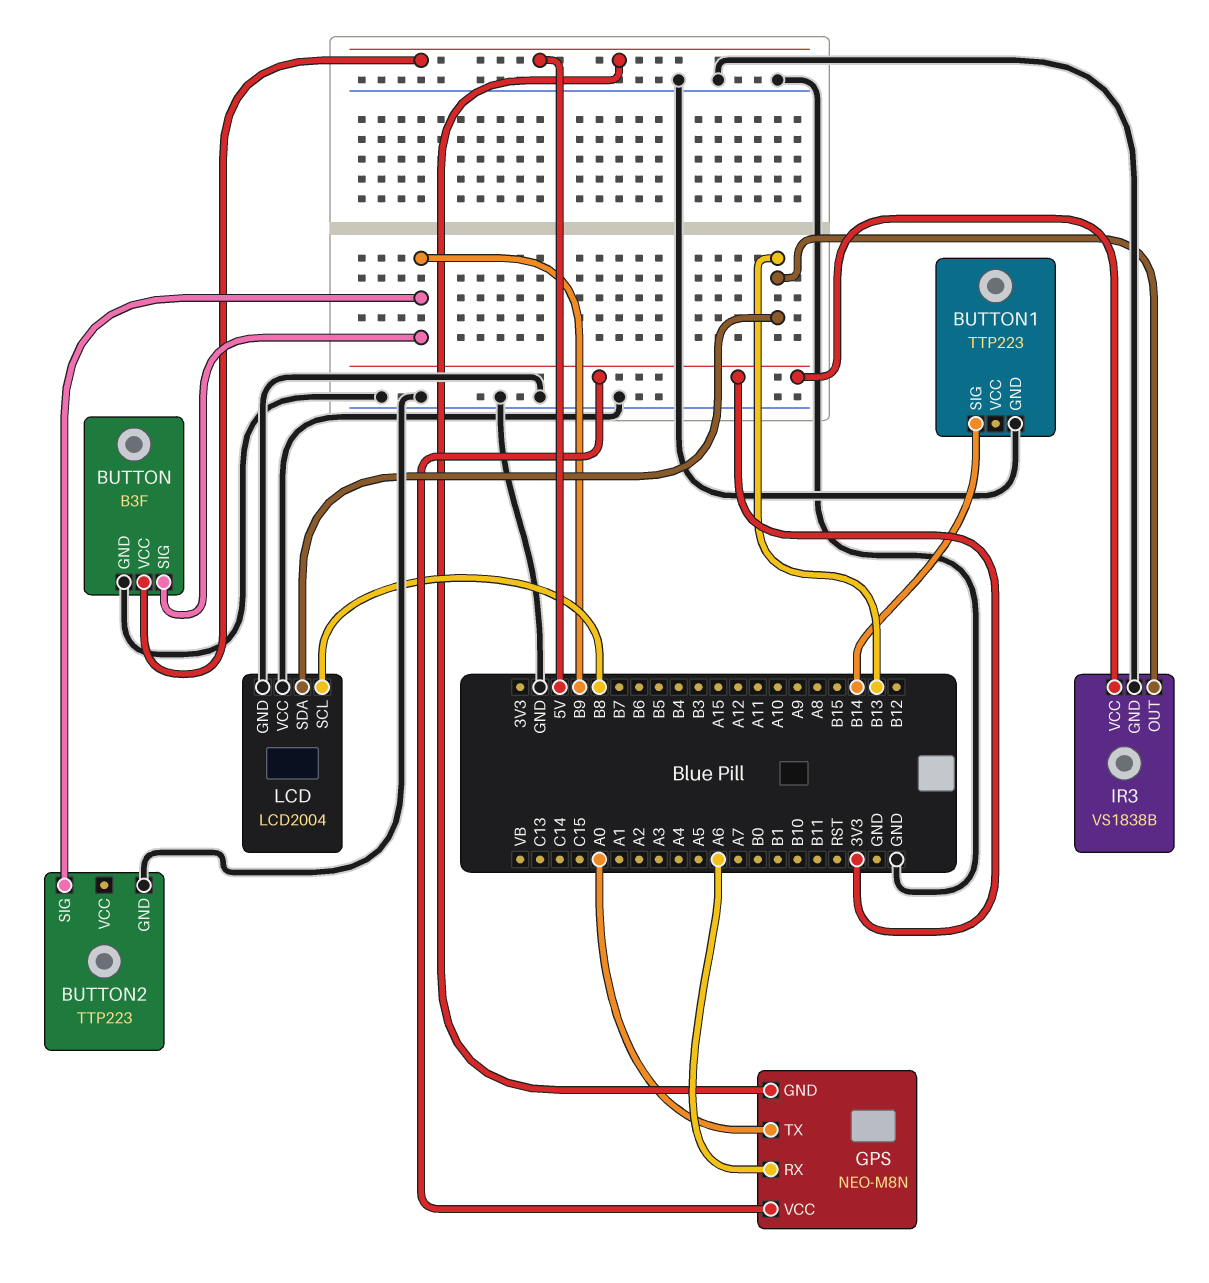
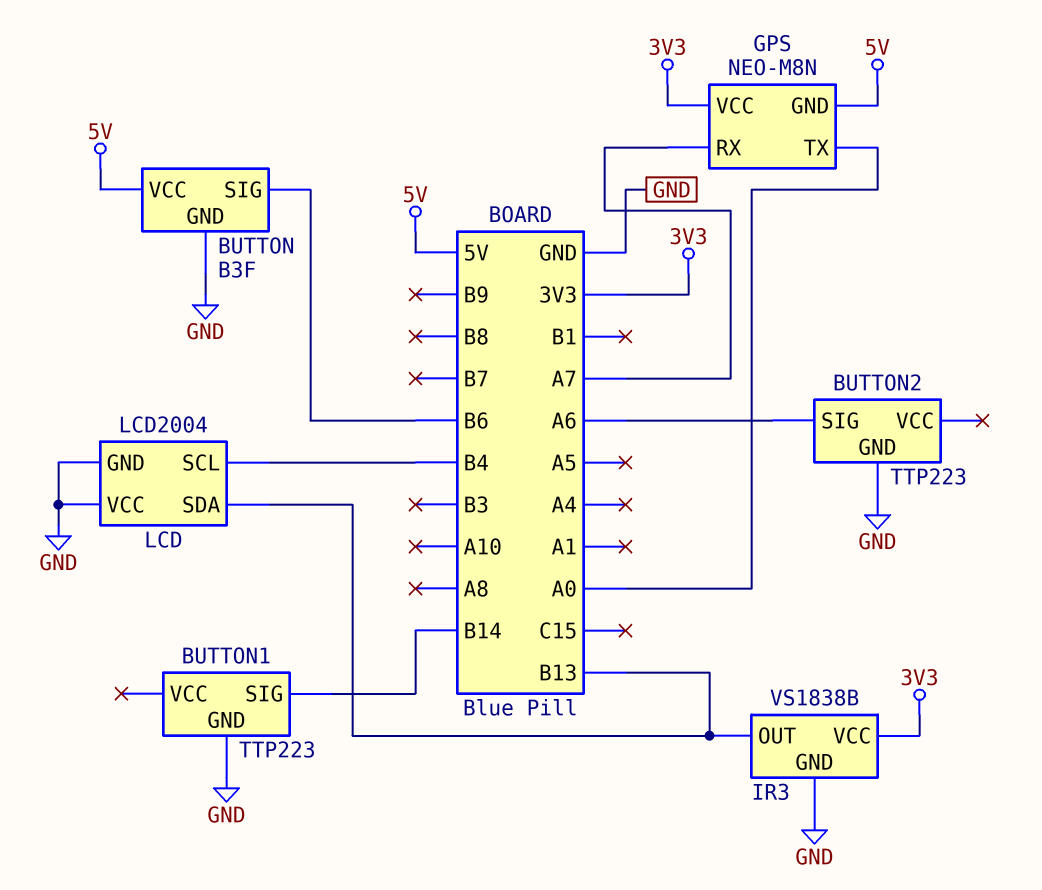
BUTTON pin SIG: B9 -> B6
BUTTON2 pin SIG: B9 -> A6
GPS pin RX: A6 -> A7
LCD pin SCL: B8 -> B4

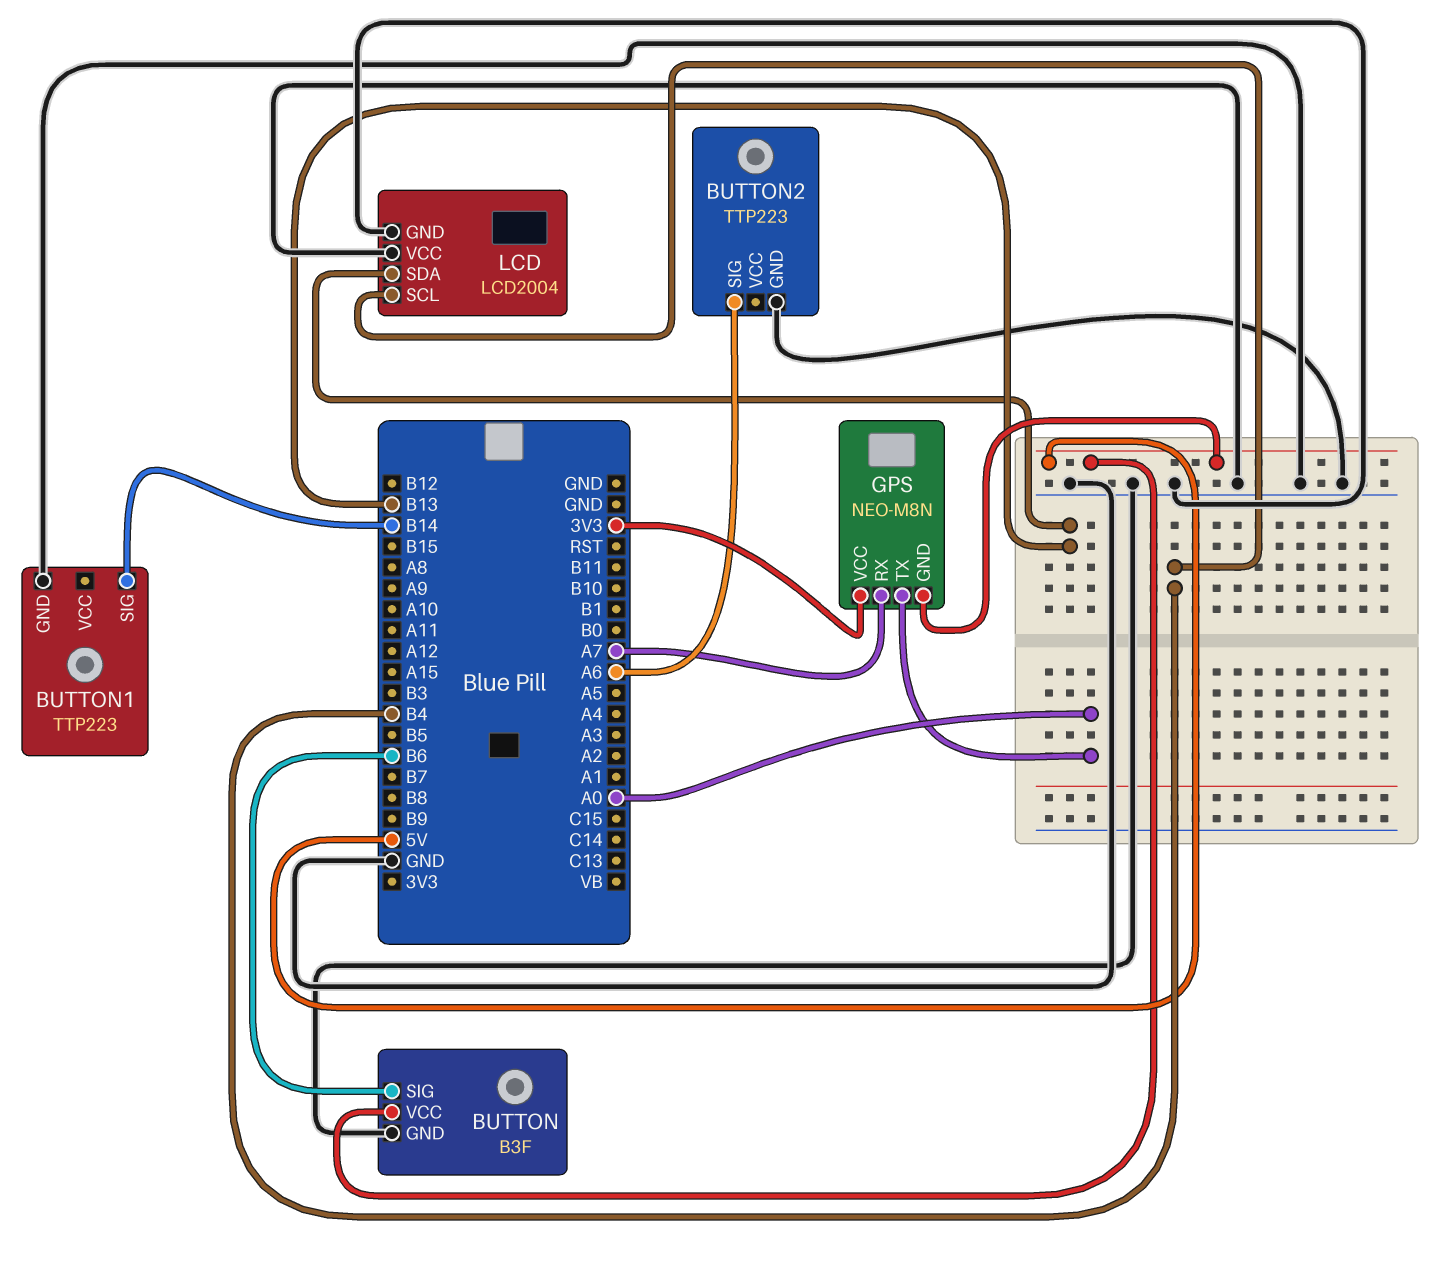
IR3: VS1838B -> none
IR3 pin GND: GND -> none
IR3 pin OUT: B13 -> none
IR3 pin VCC: 3V3 -> none

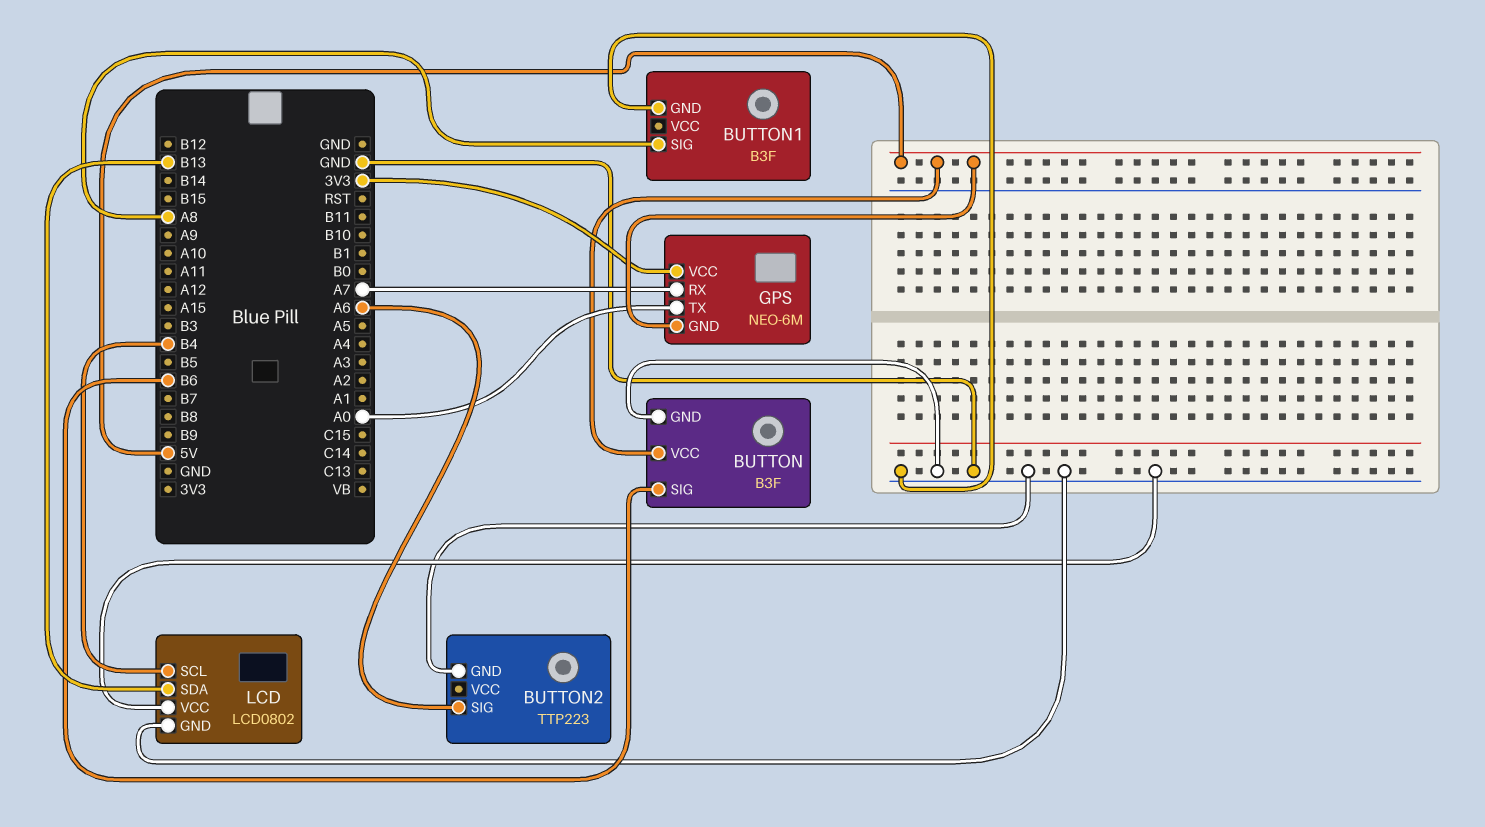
BUTTON1: TTP223 -> B3F
BUTTON1 pin SIG: B14 -> A8
GPS: NEO-M8N -> NEO-6M
LCD: LCD2004 -> LCD0802

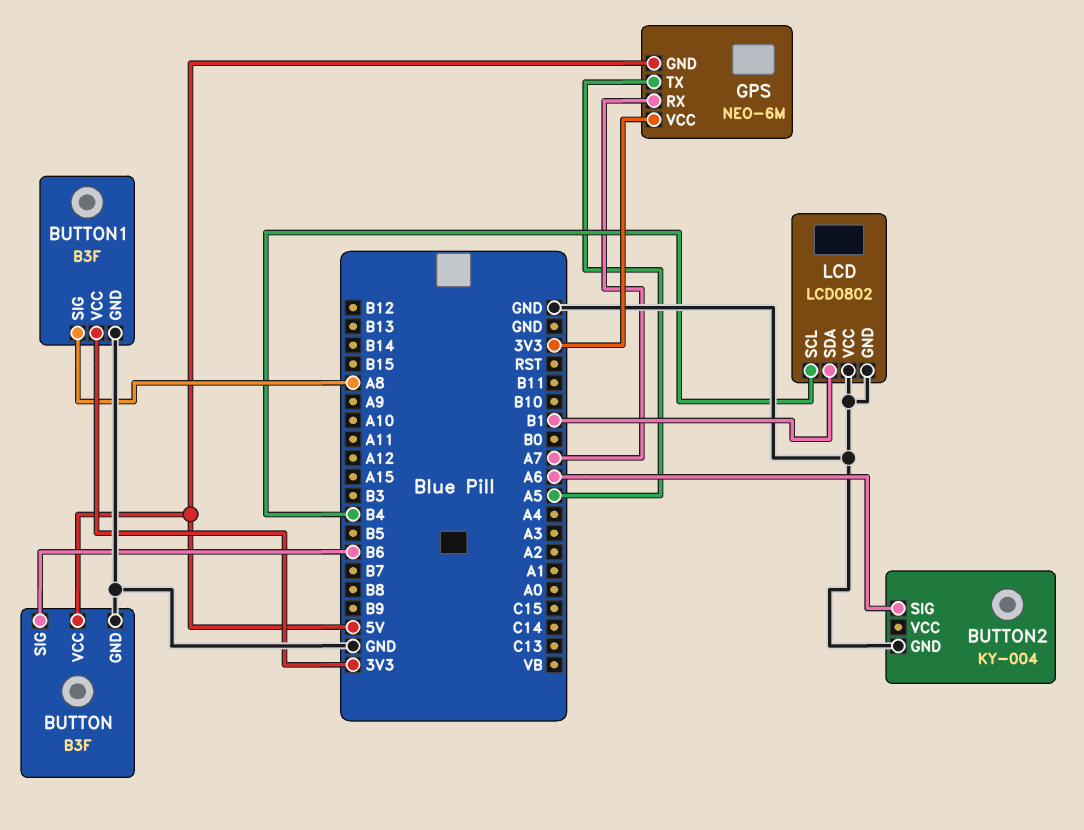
BUTTON1 pin VCC: none -> 3V3
BUTTON2: TTP223 -> KY-004
GPS pin TX: A0 -> A5
LCD pin SDA: B13 -> B1

